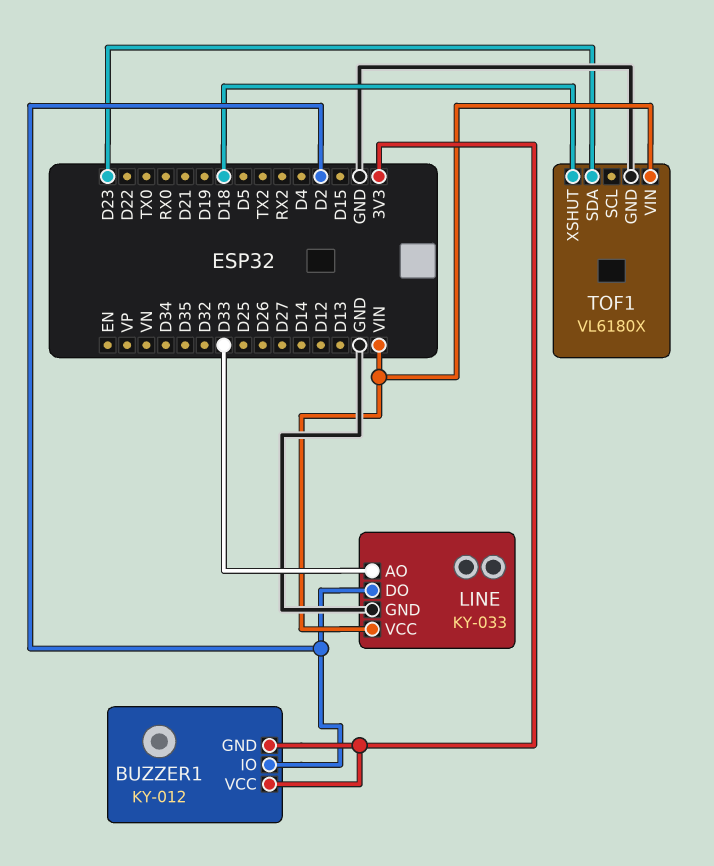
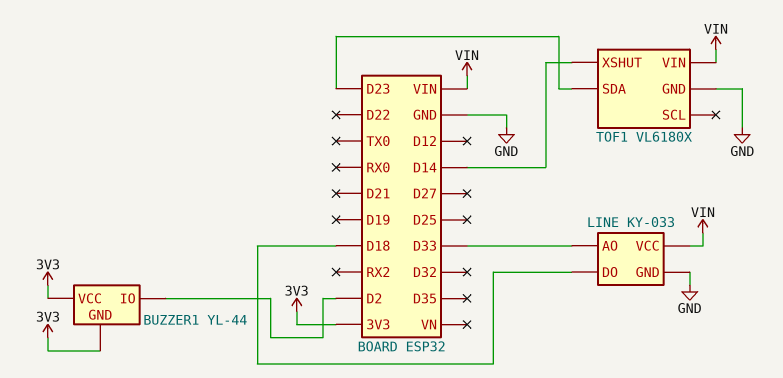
BUZZER1: KY-012 -> YL-44
LINE pin DO: D2 -> D18
TOF1 pin XSHUT: D18 -> D14

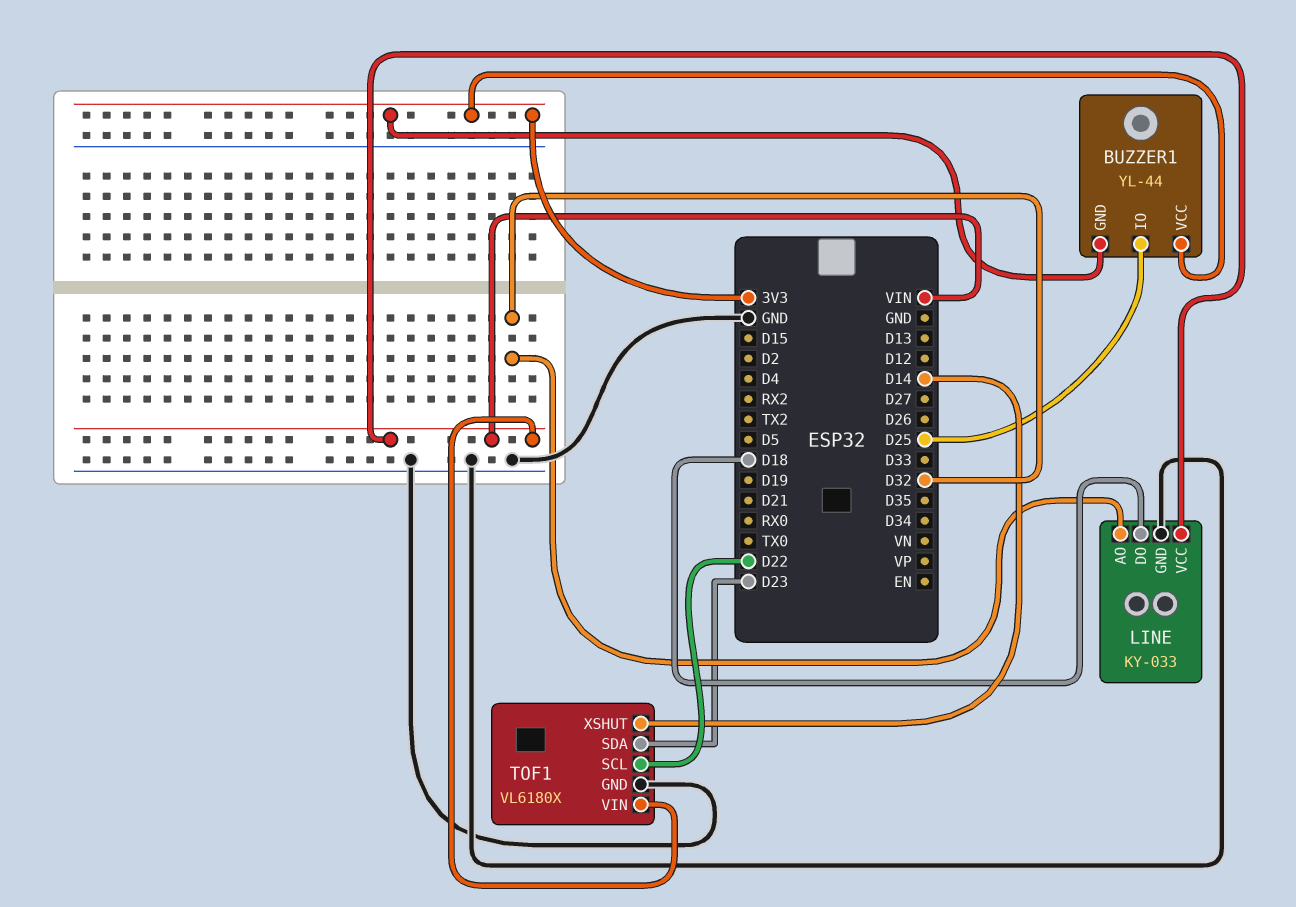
BUZZER1 pin IO: D2 -> D25
LINE pin AO: D33 -> D32
TOF1 pin SCL: none -> D22

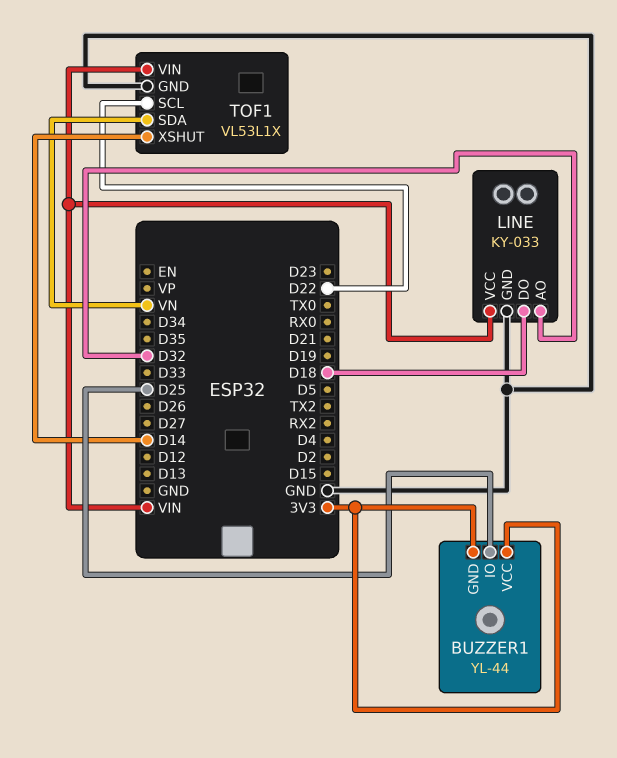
TOF1: VL6180X -> VL53L1X
TOF1 pin SDA: D23 -> VN

